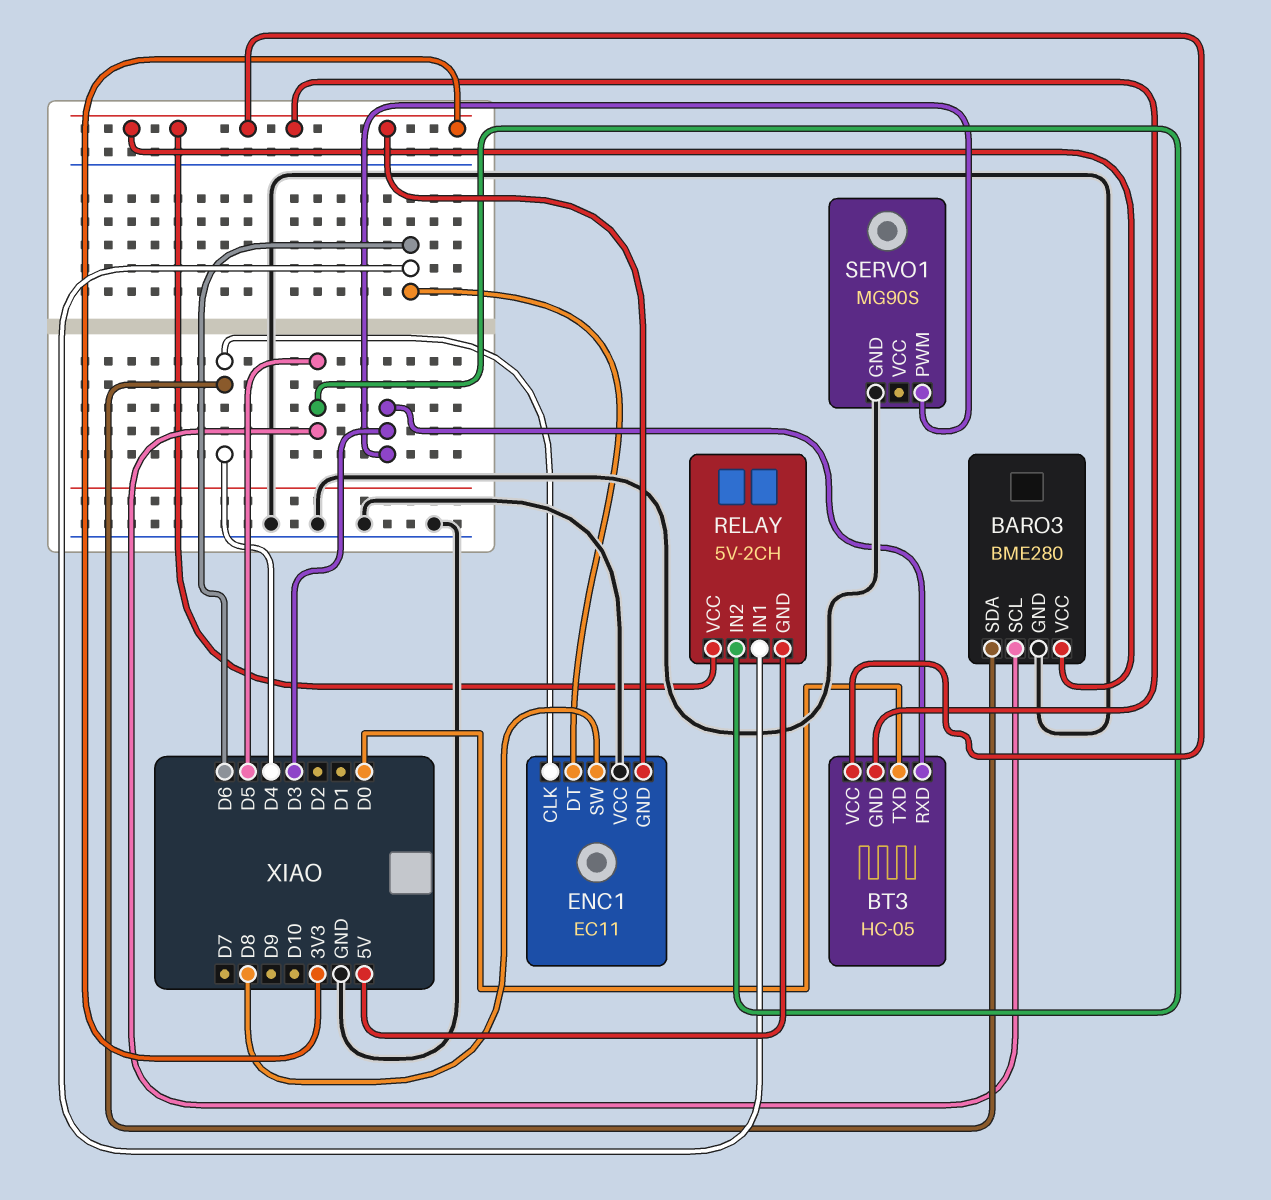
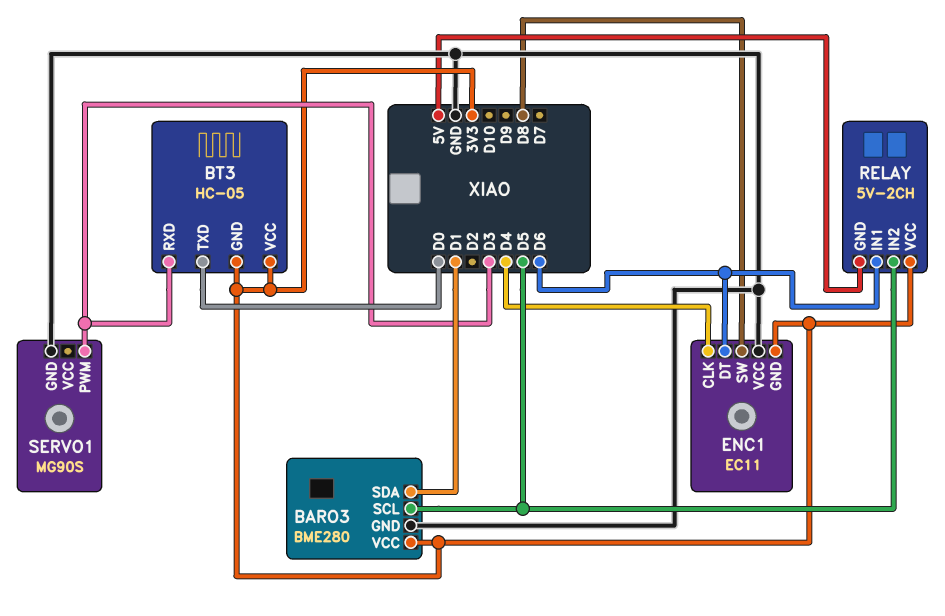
BARO3 pin SDA: D4 -> D1

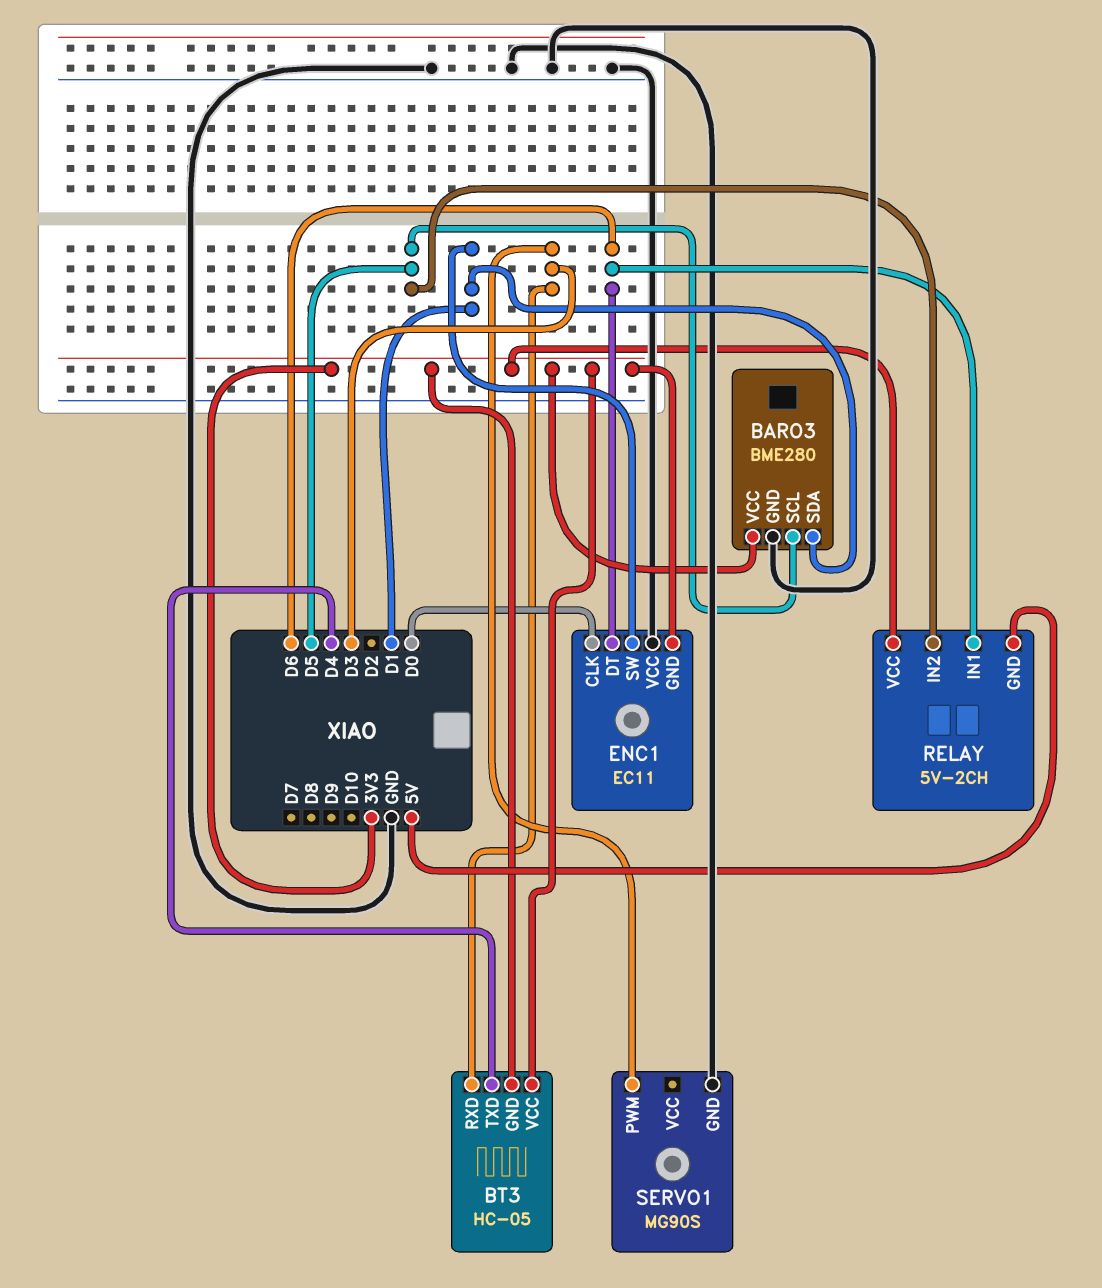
BT3 pin TXD: D0 -> D4
ENC1 pin CLK: D4 -> D0
ENC1 pin SW: D8 -> D1

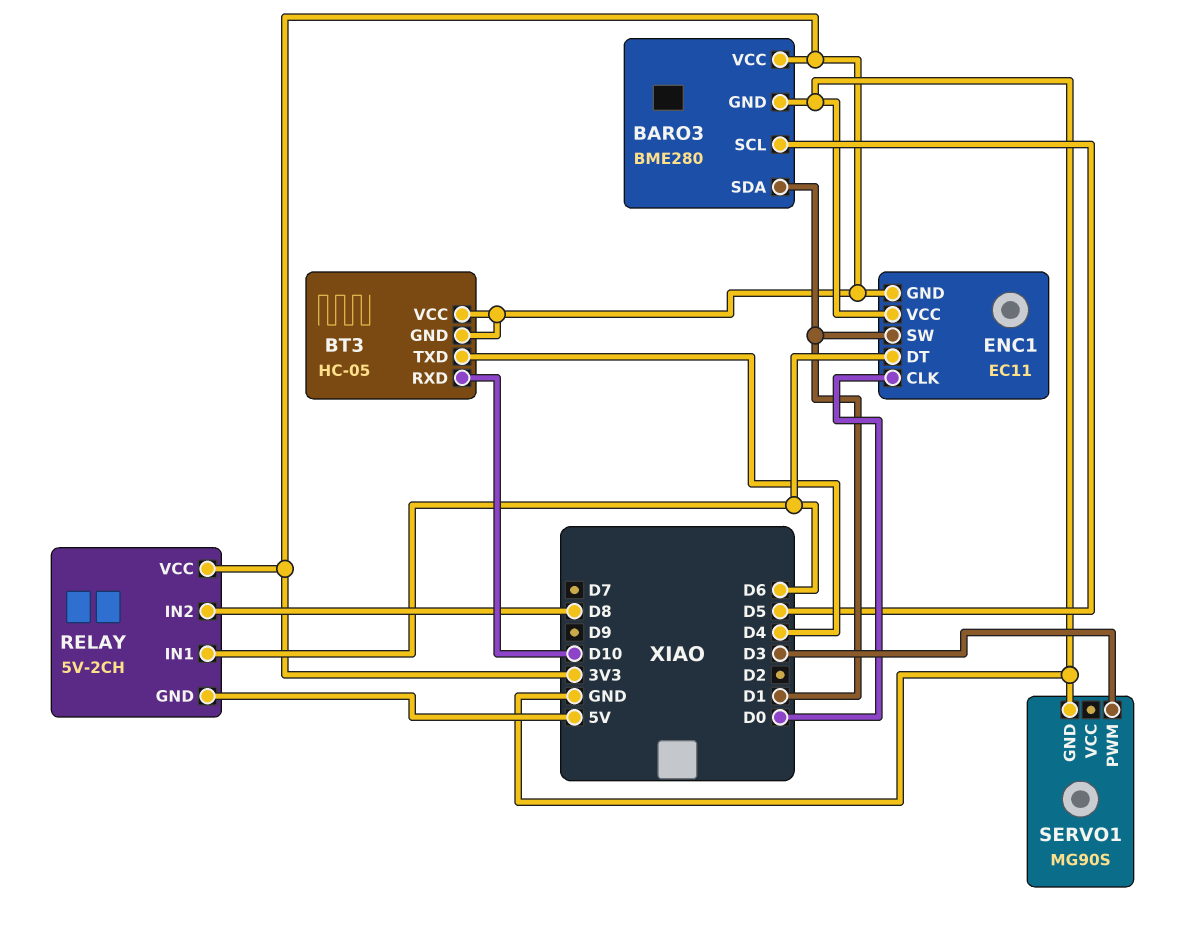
BT3 pin RXD: D3 -> D10
RELAY pin IN2: D5 -> D8

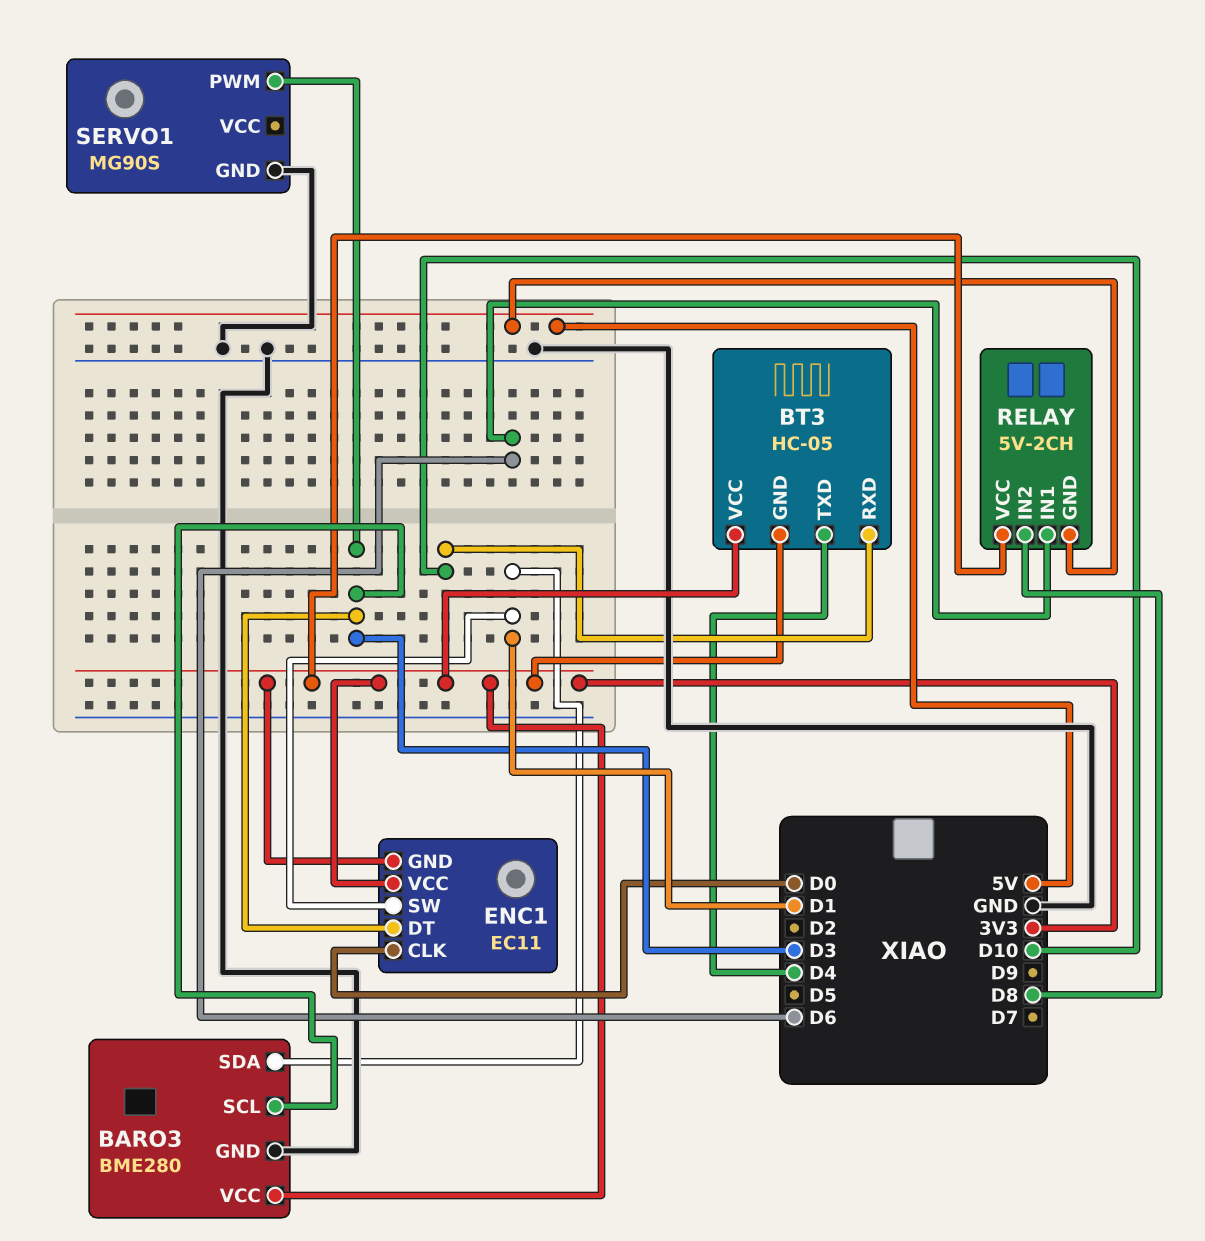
BARO3 pin SCL: D5 -> D3
ENC1 pin DT: D6 -> D3
ENC1 pin VCC: GND -> 3V3

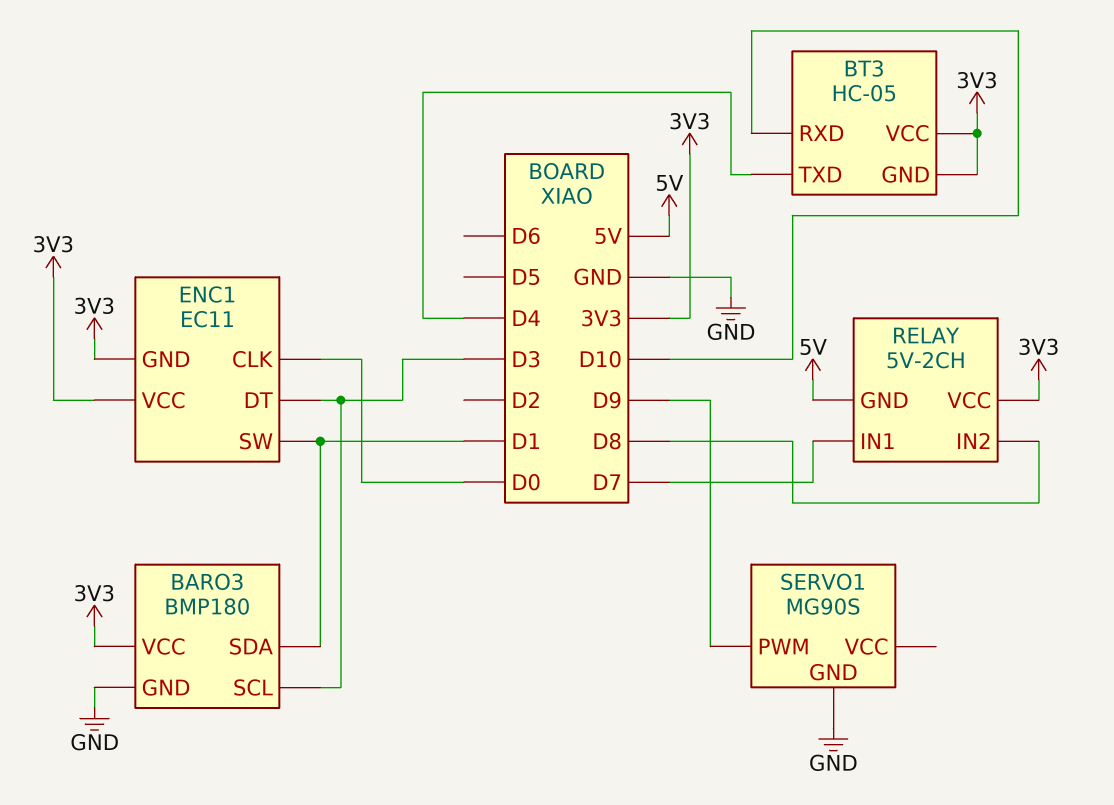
BARO3: BME280 -> BMP180
RELAY pin IN1: D6 -> D7
SERVO1 pin PWM: D3 -> D9

